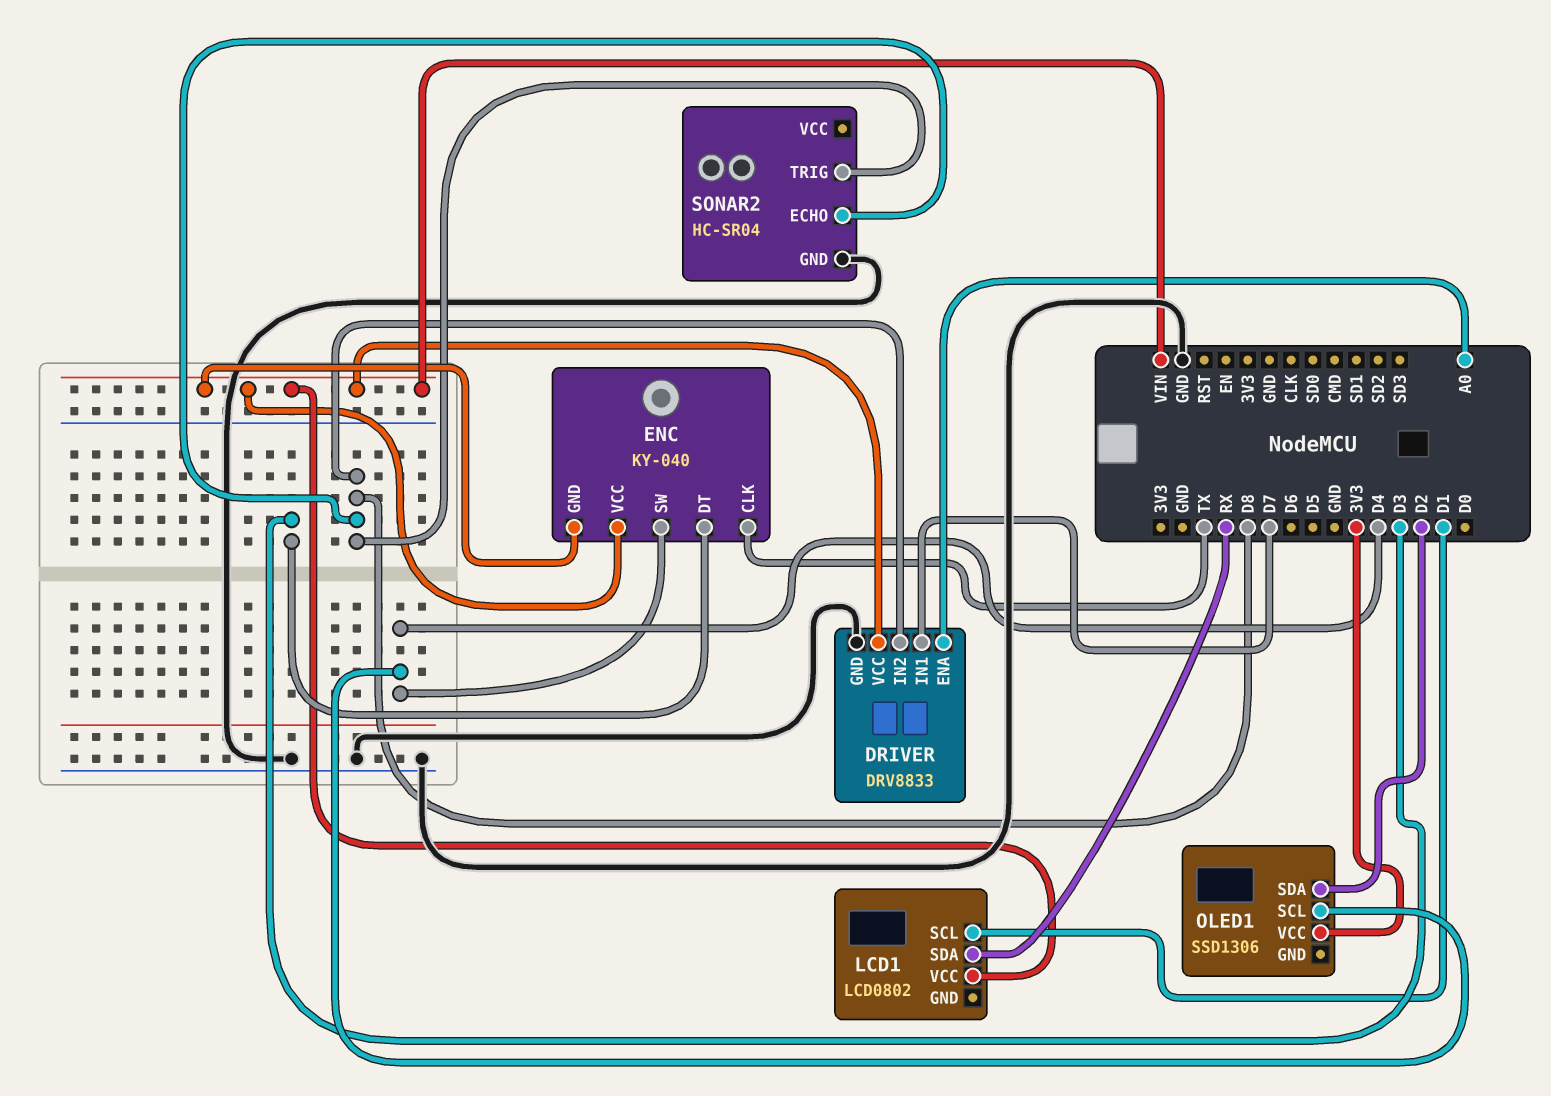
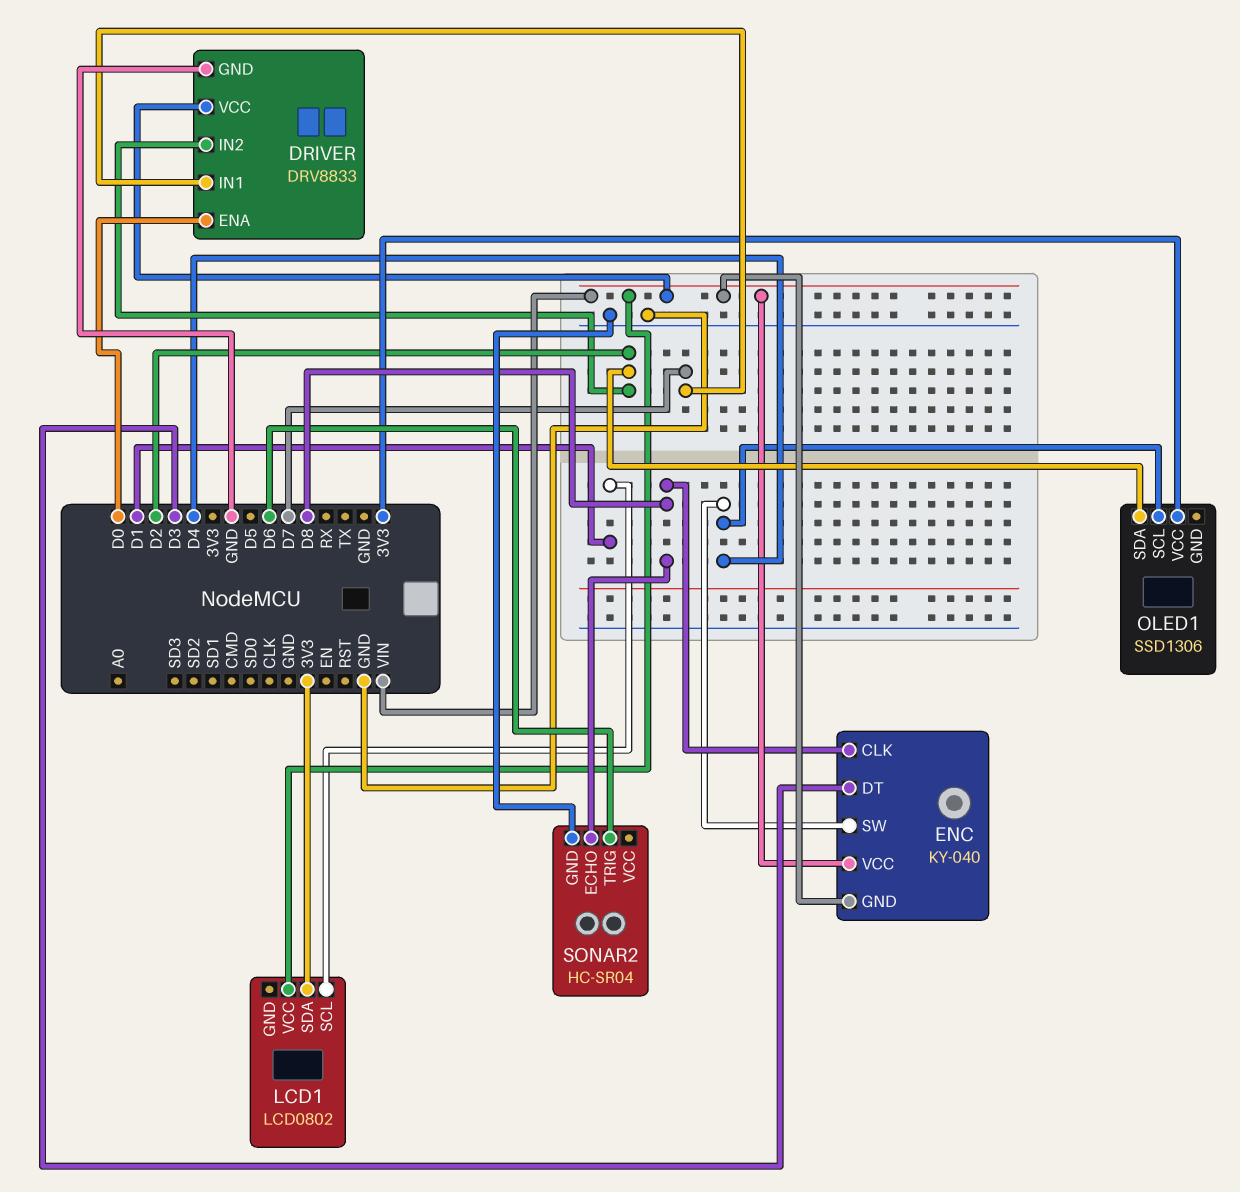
DRIVER pin ENA: A0 -> D0
DRIVER pin IN2: D8 -> D2
ENC pin CLK: TX -> D8
LCD1 pin SDA: RX -> 3V3
SONAR2 pin TRIG: D8 -> D6

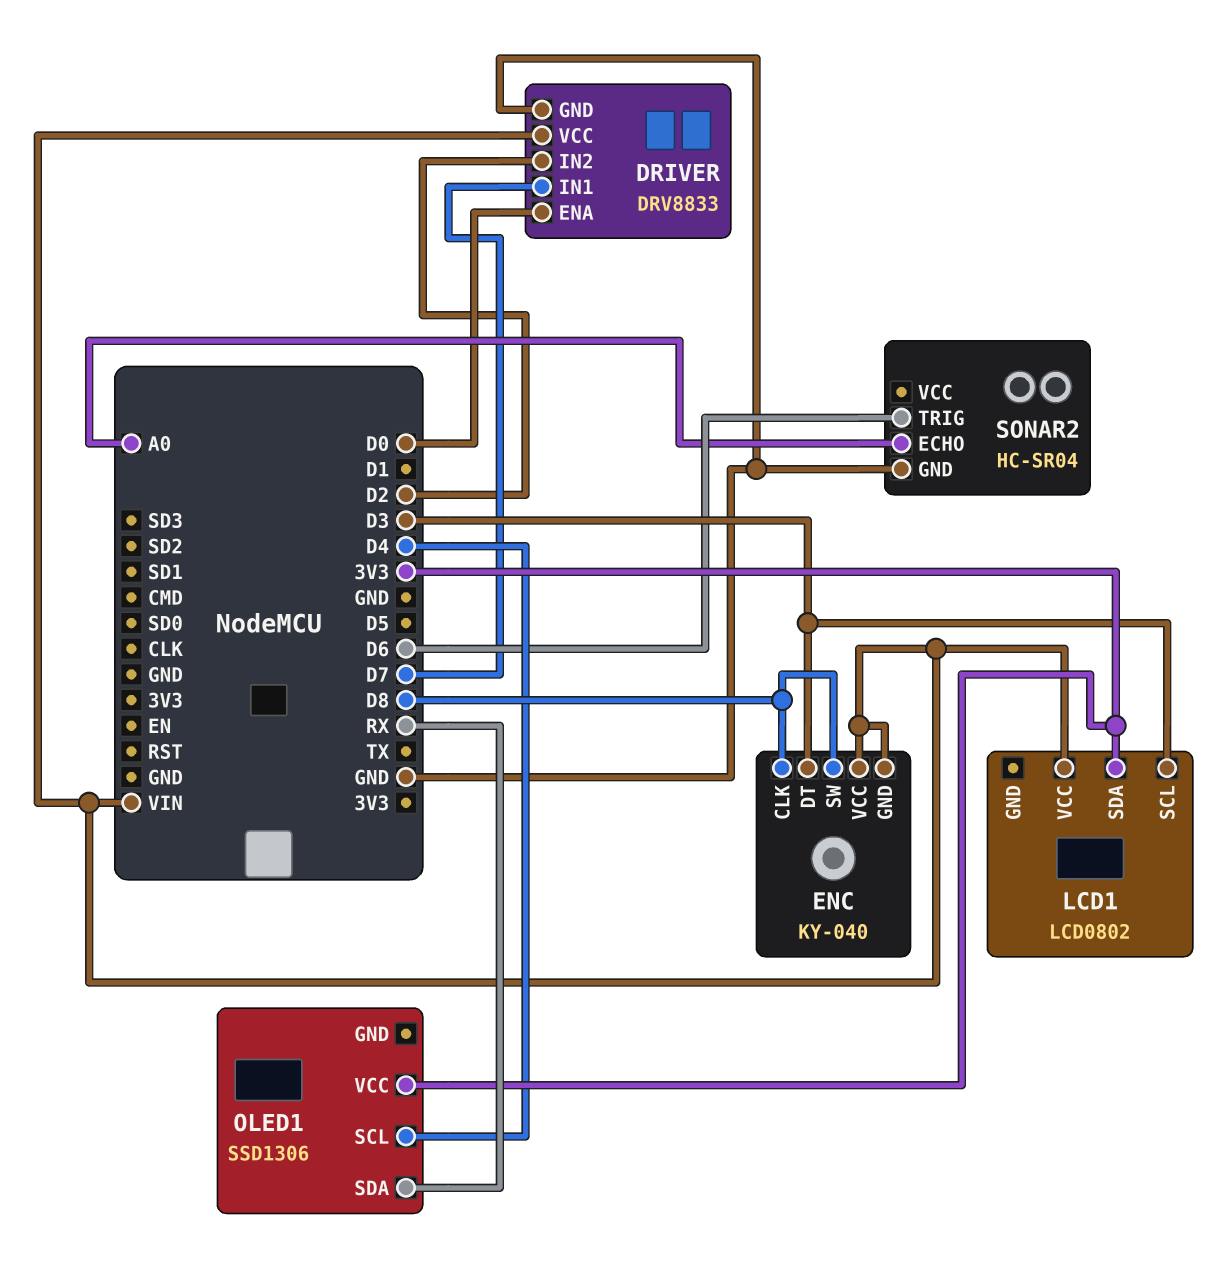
ENC pin SW: D4 -> D8
LCD1 pin SCL: D1 -> D3
OLED1 pin SDA: D2 -> RX
SONAR2 pin ECHO: D8 -> A0

